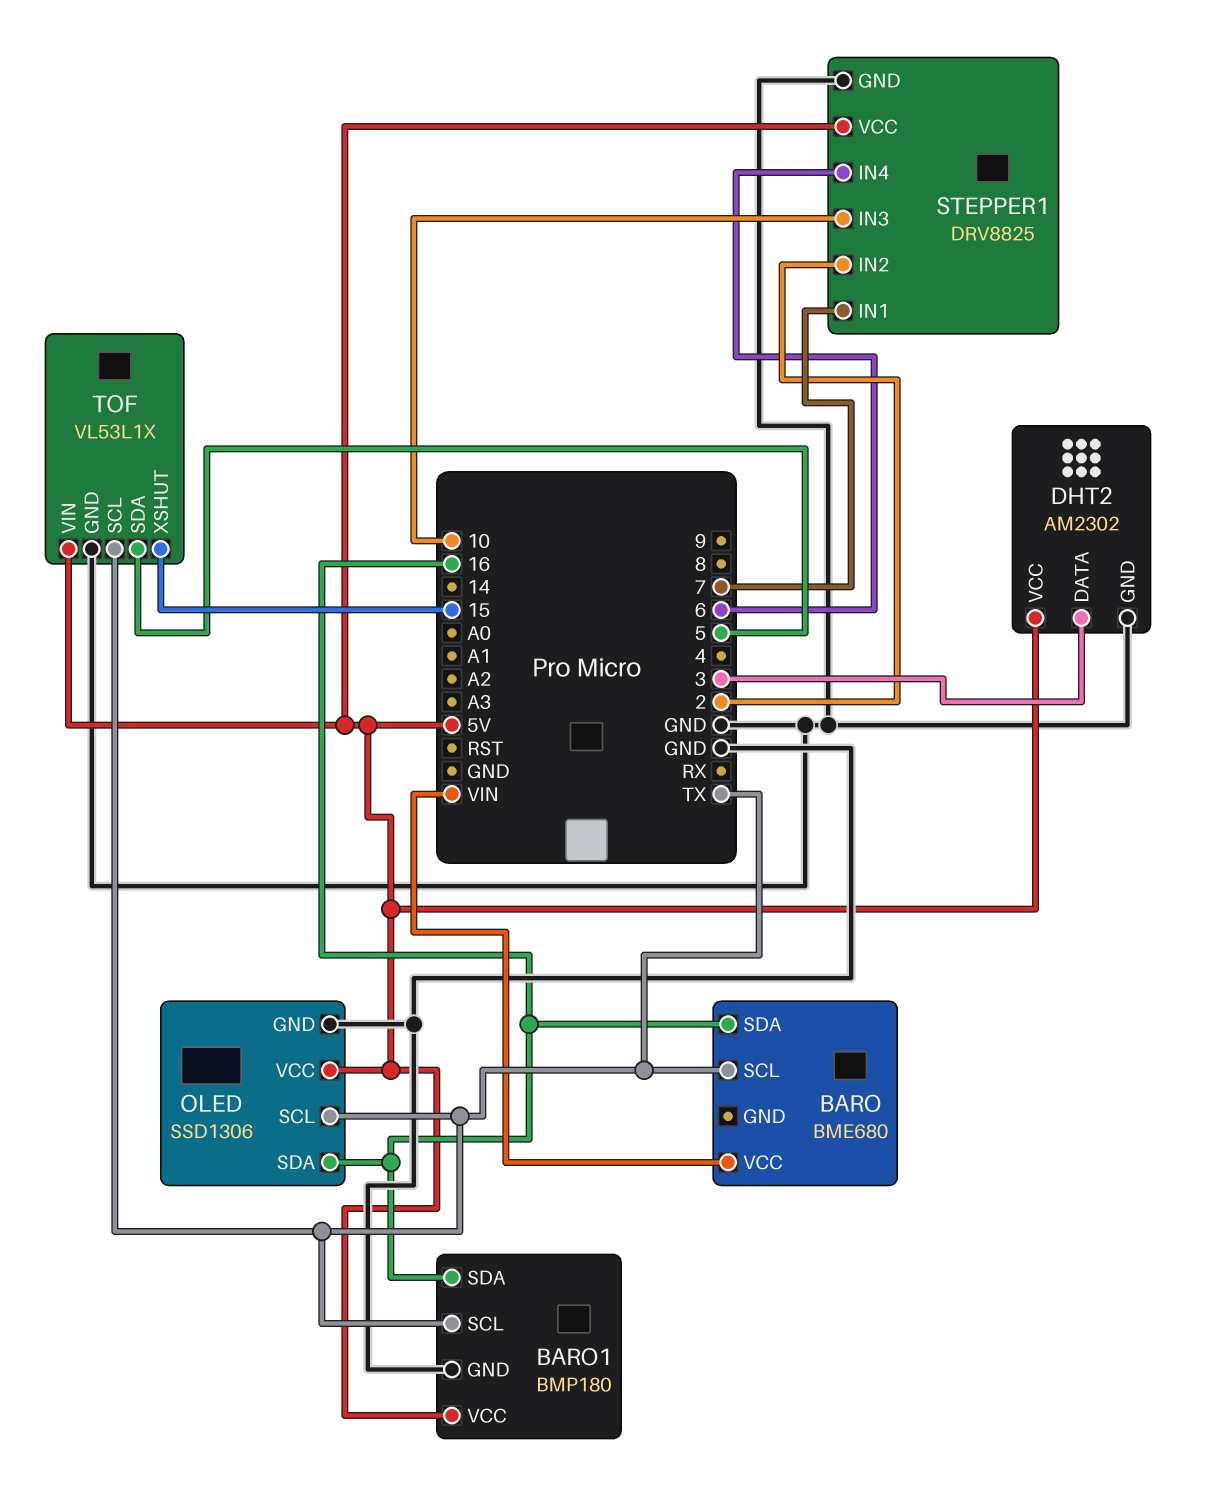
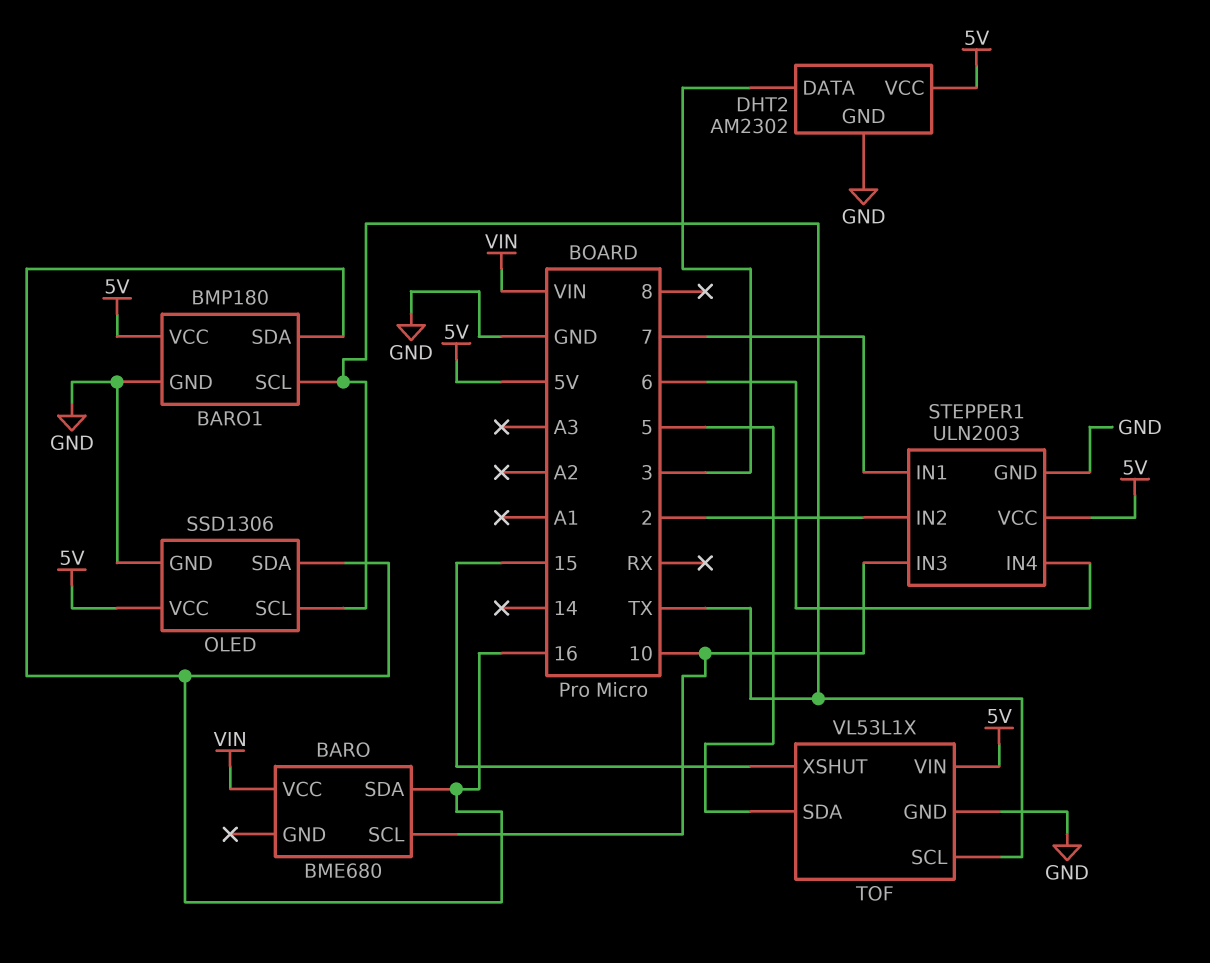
BARO pin SCL: TX -> 10
STEPPER1: DRV8825 -> ULN2003

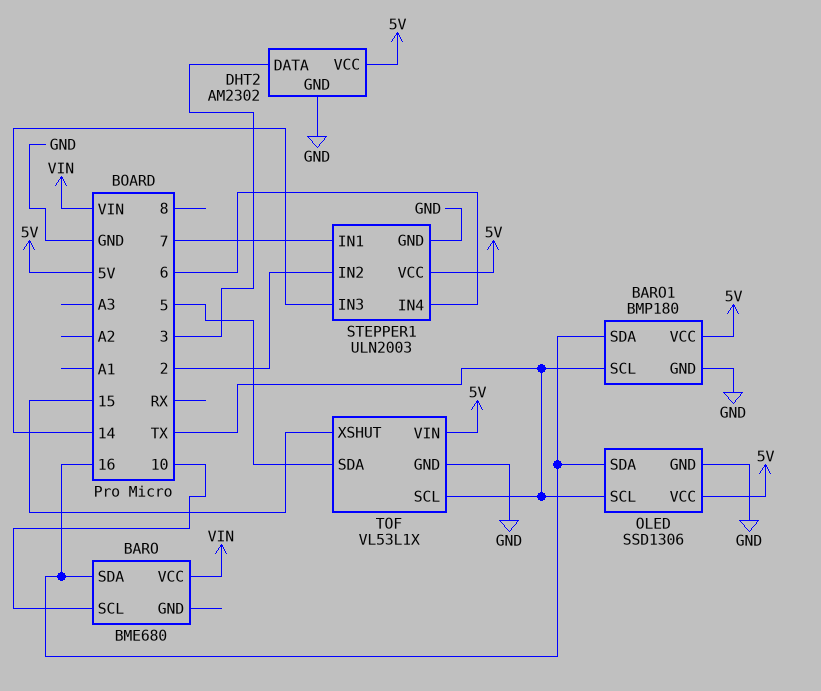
STEPPER1 pin IN3: 10 -> 14

